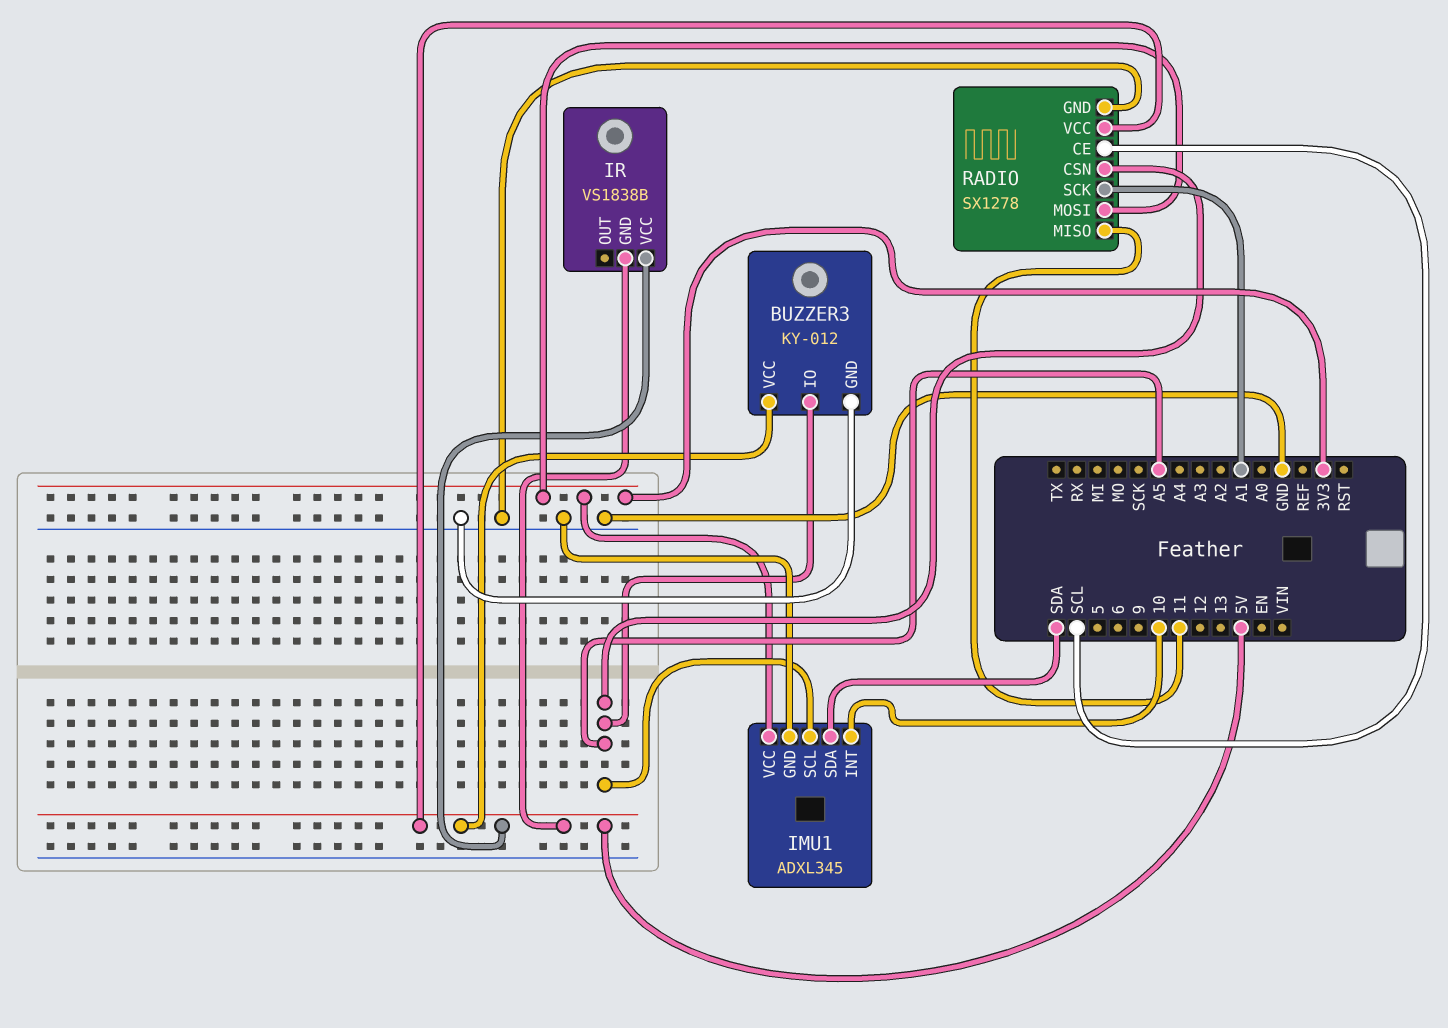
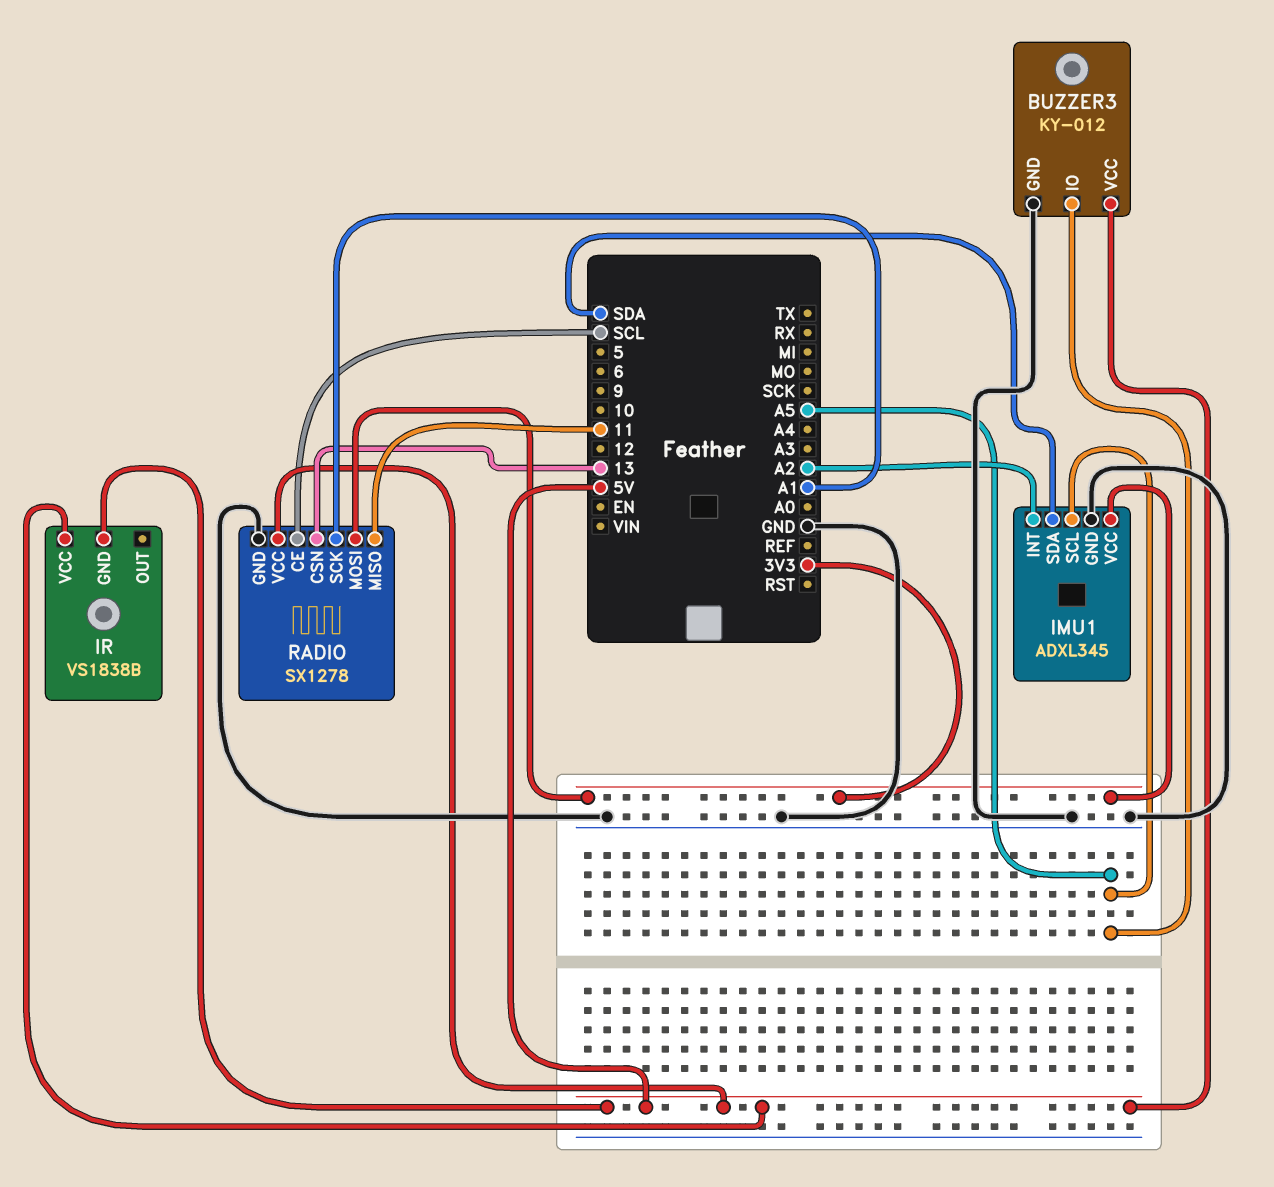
IMU1 pin INT: 10 -> A2
RADIO pin CSN: A5 -> 13

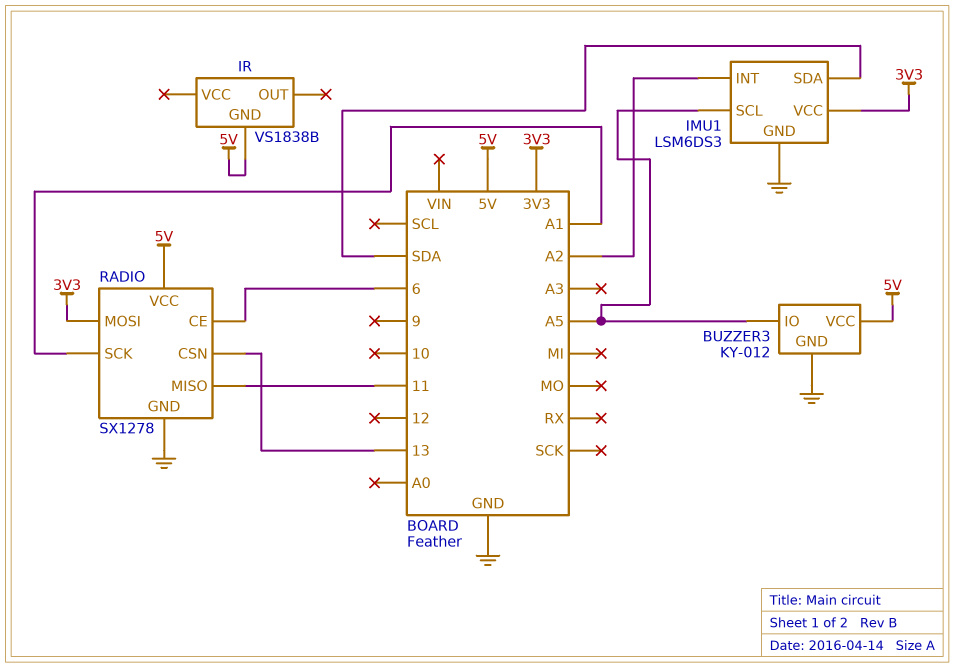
IMU1: ADXL345 -> LSM6DS3
IR pin VCC: 5V -> none
RADIO pin CE: SCL -> 6

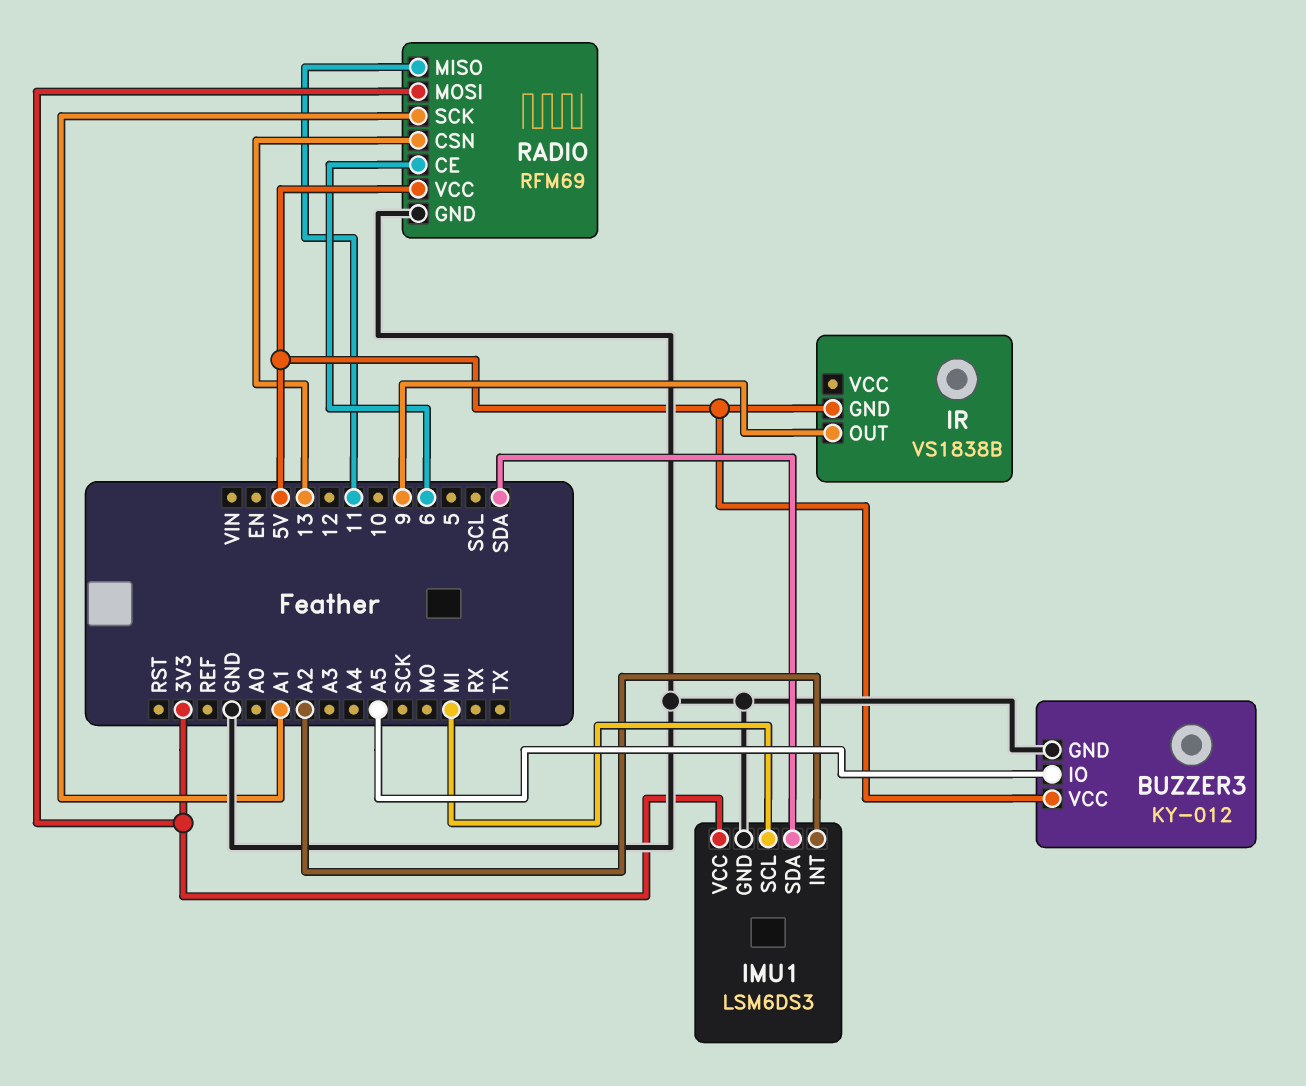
IMU1 pin SCL: A5 -> MI
IR pin OUT: none -> 9
RADIO: SX1278 -> RFM69

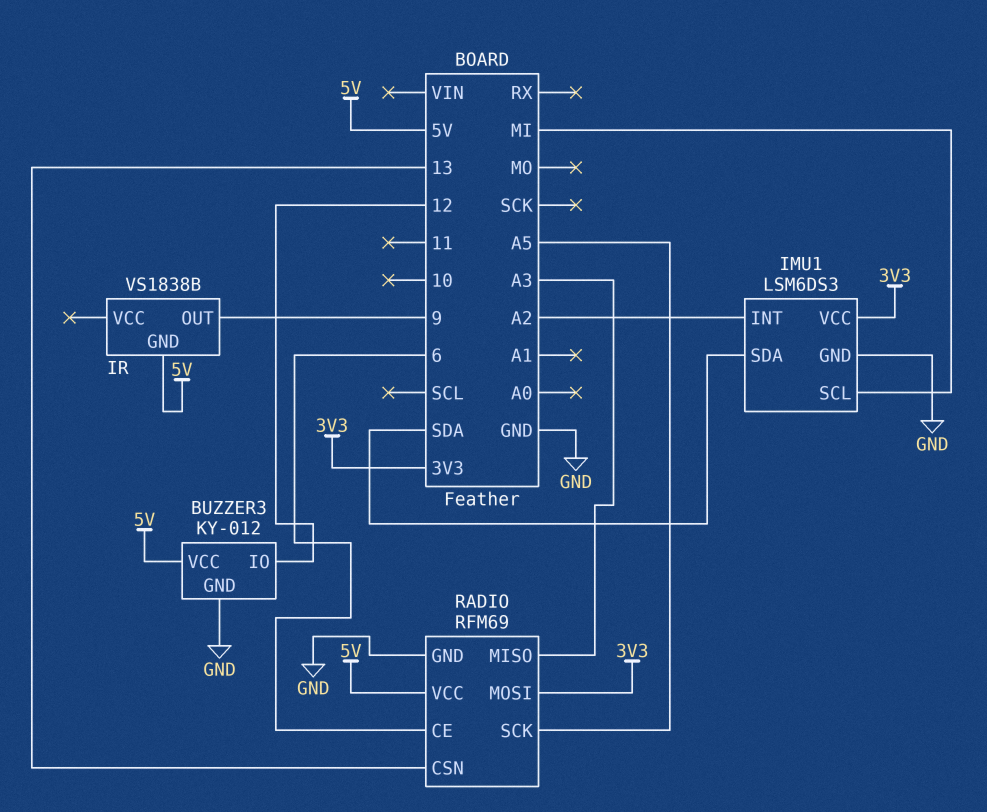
BUZZER3 pin IO: A5 -> 12
RADIO pin MISO: 11 -> A3
RADIO pin SCK: A1 -> A5

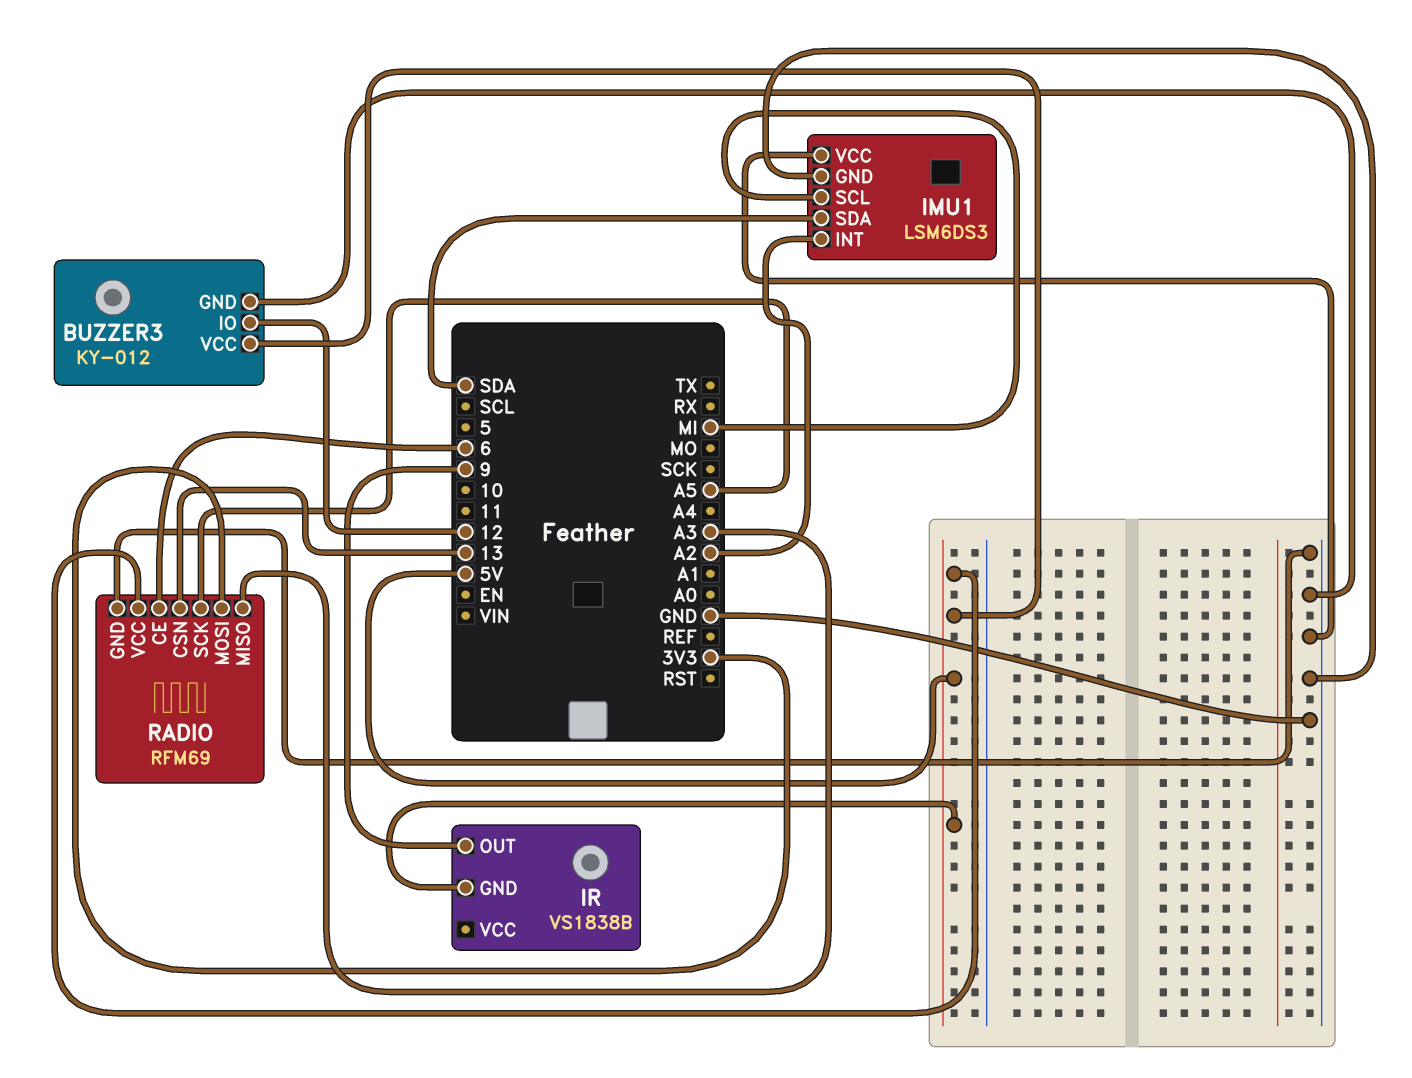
IMU1 pin VCC: 3V3 -> GND

